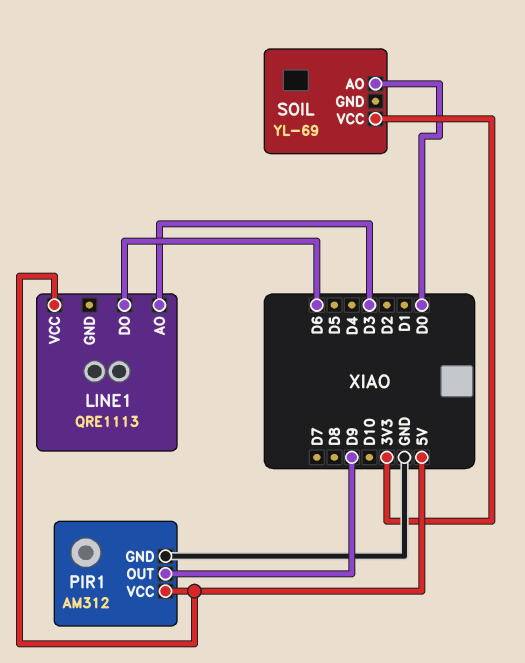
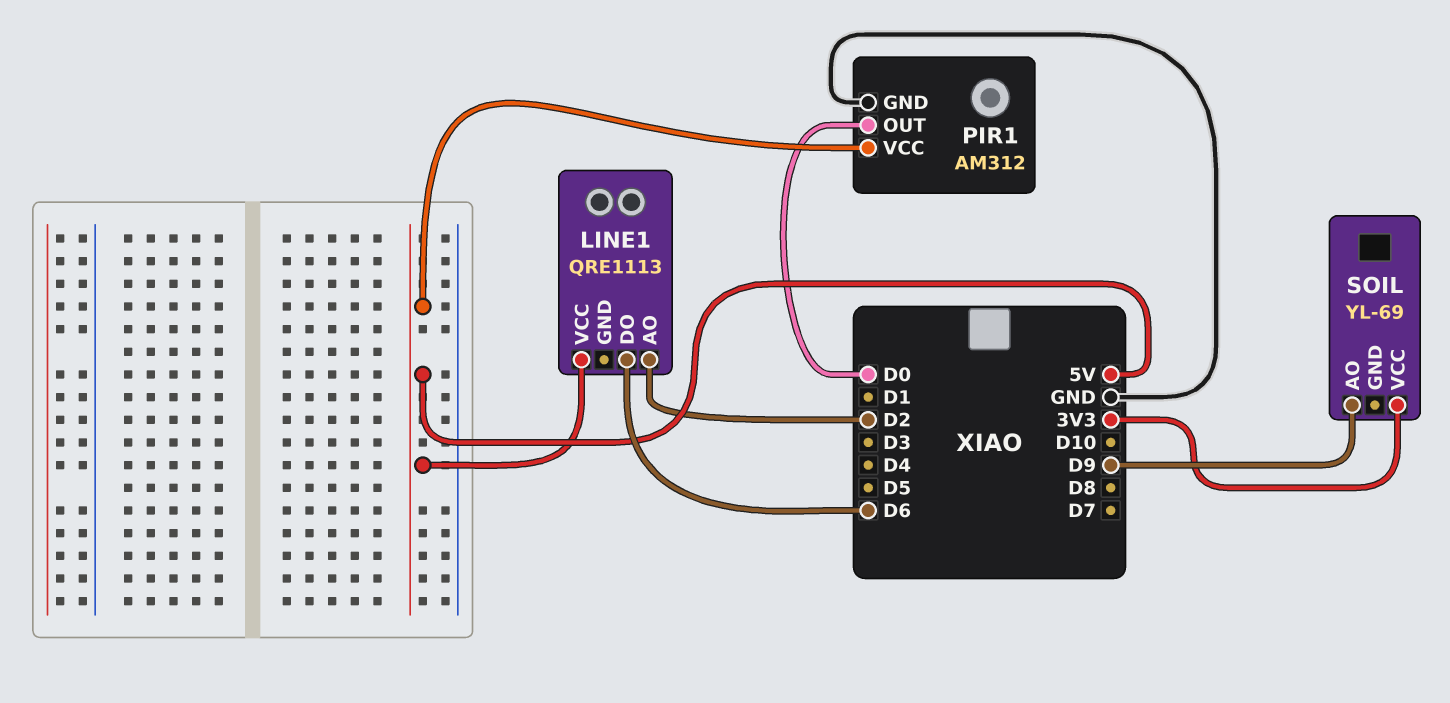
LINE1 pin AO: D3 -> D2
PIR1 pin OUT: D9 -> D0
SOIL pin AO: D0 -> D9

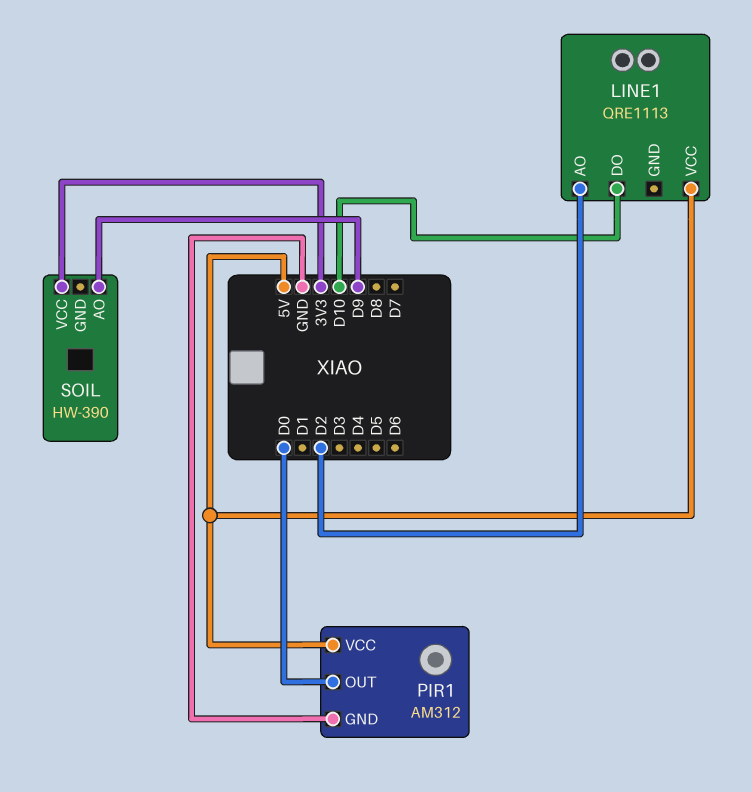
LINE1 pin DO: D6 -> D10
SOIL: YL-69 -> HW-390

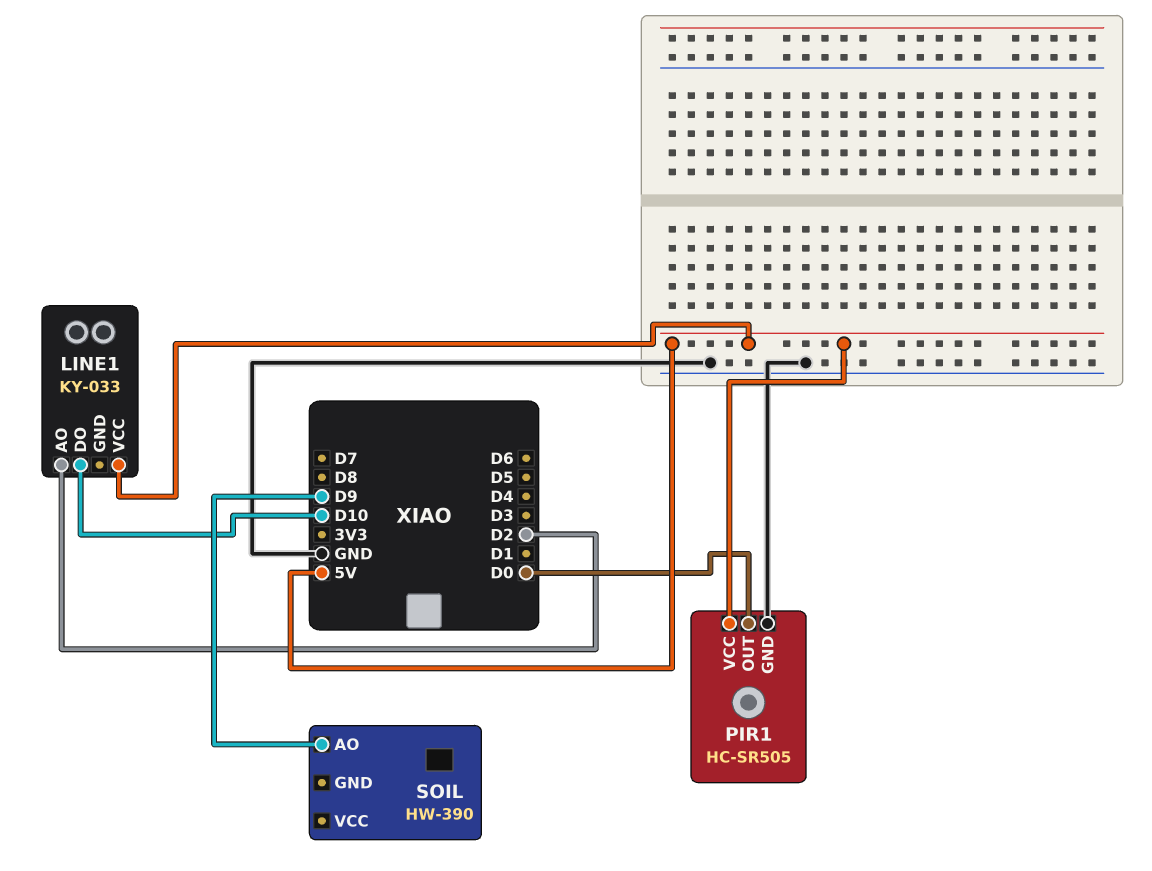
LINE1: QRE1113 -> KY-033
PIR1: AM312 -> HC-SR505
SOIL pin VCC: 3V3 -> none

